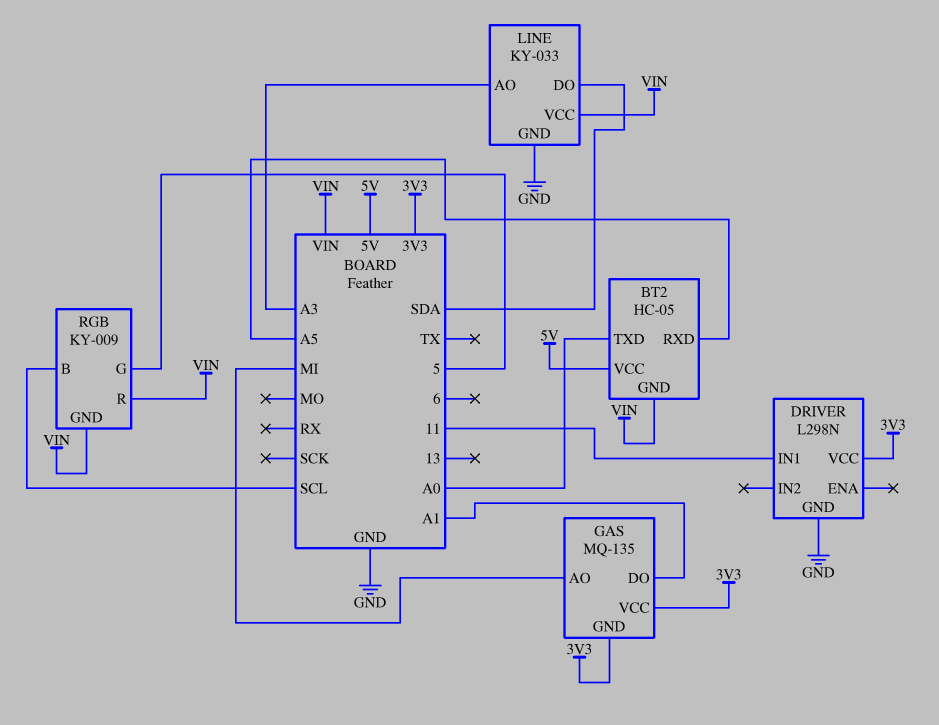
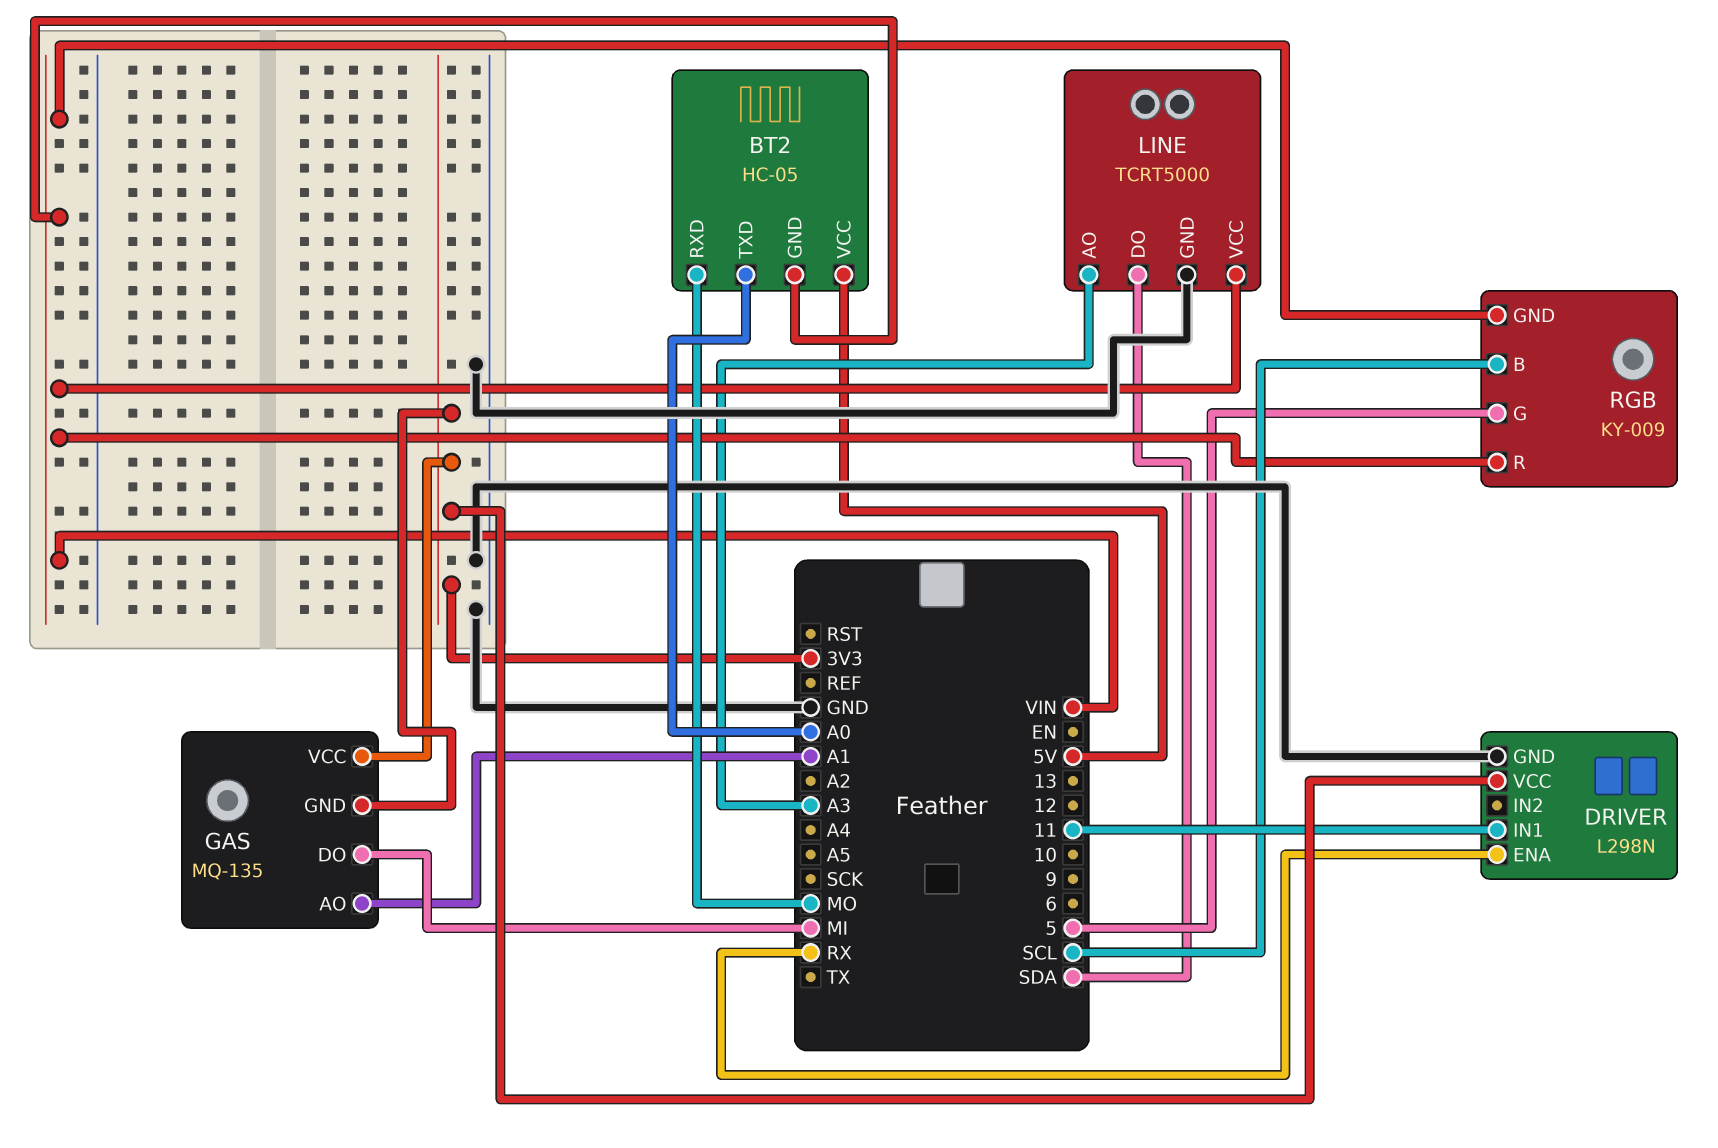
BT2 pin RXD: A5 -> MO
DRIVER pin ENA: none -> RX
GAS pin AO: MI -> A1
GAS pin DO: A1 -> MI
LINE: KY-033 -> TCRT5000

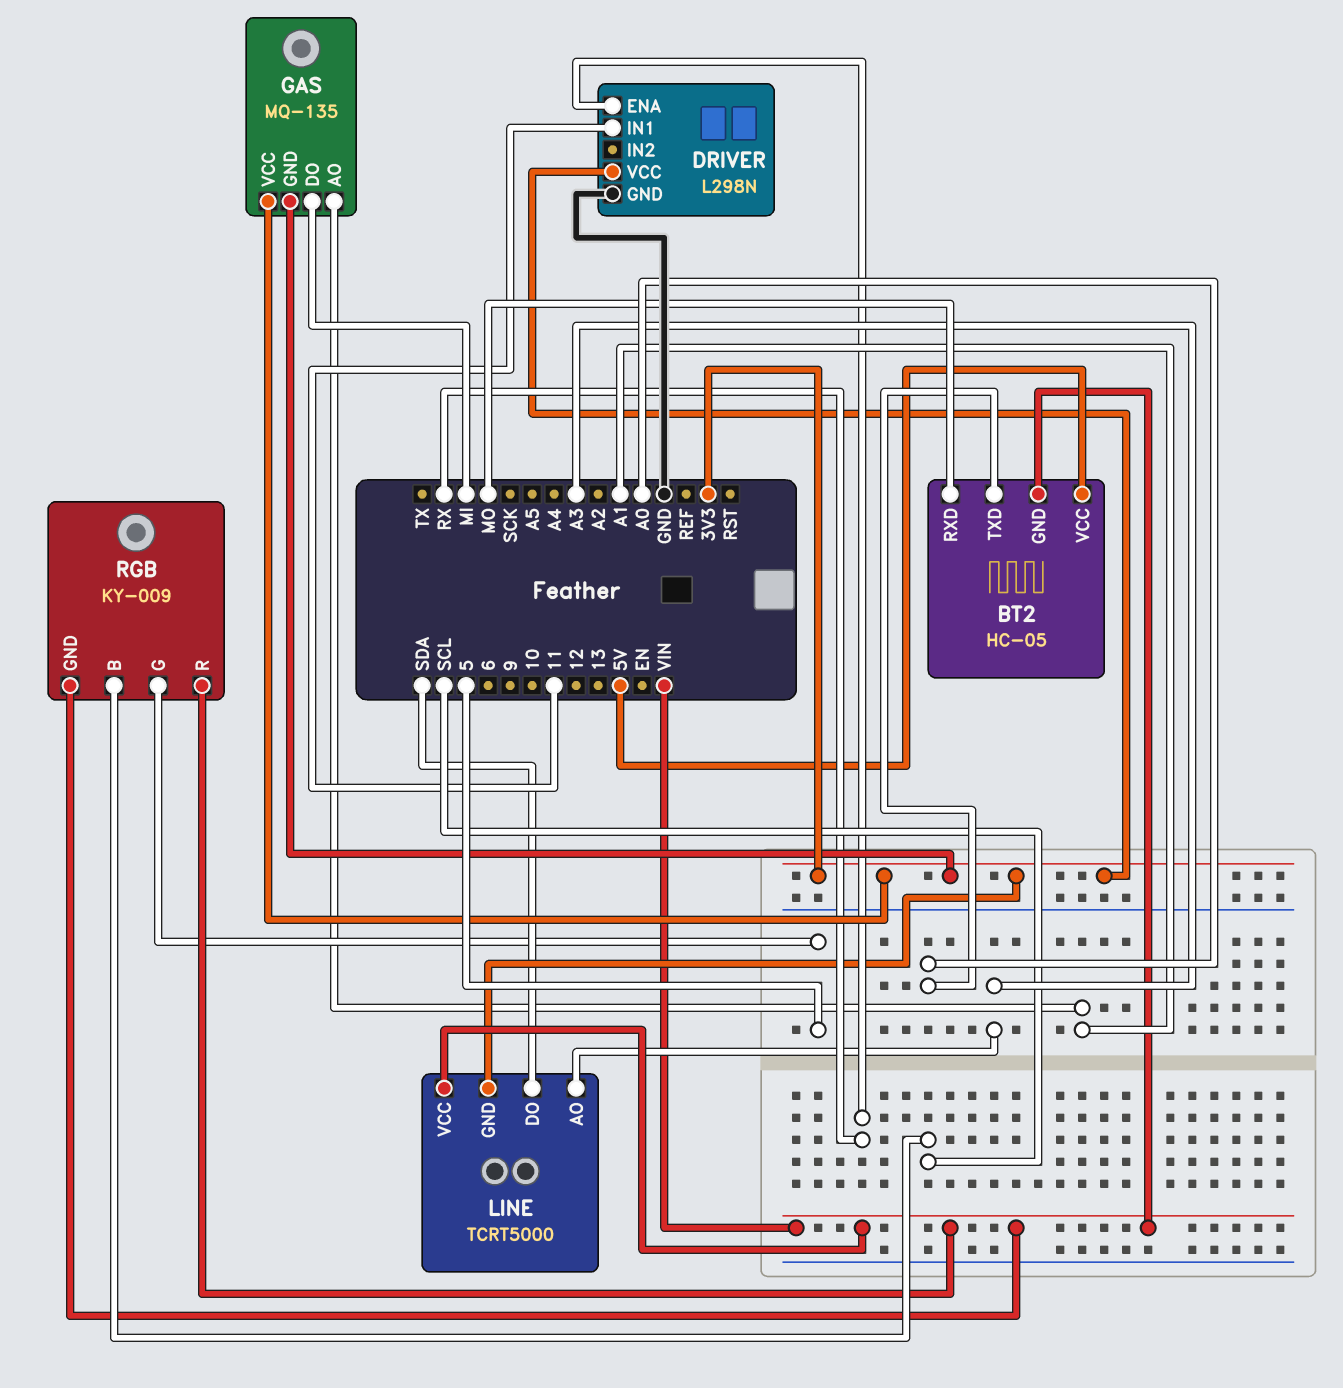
LINE pin GND: GND -> 3V3

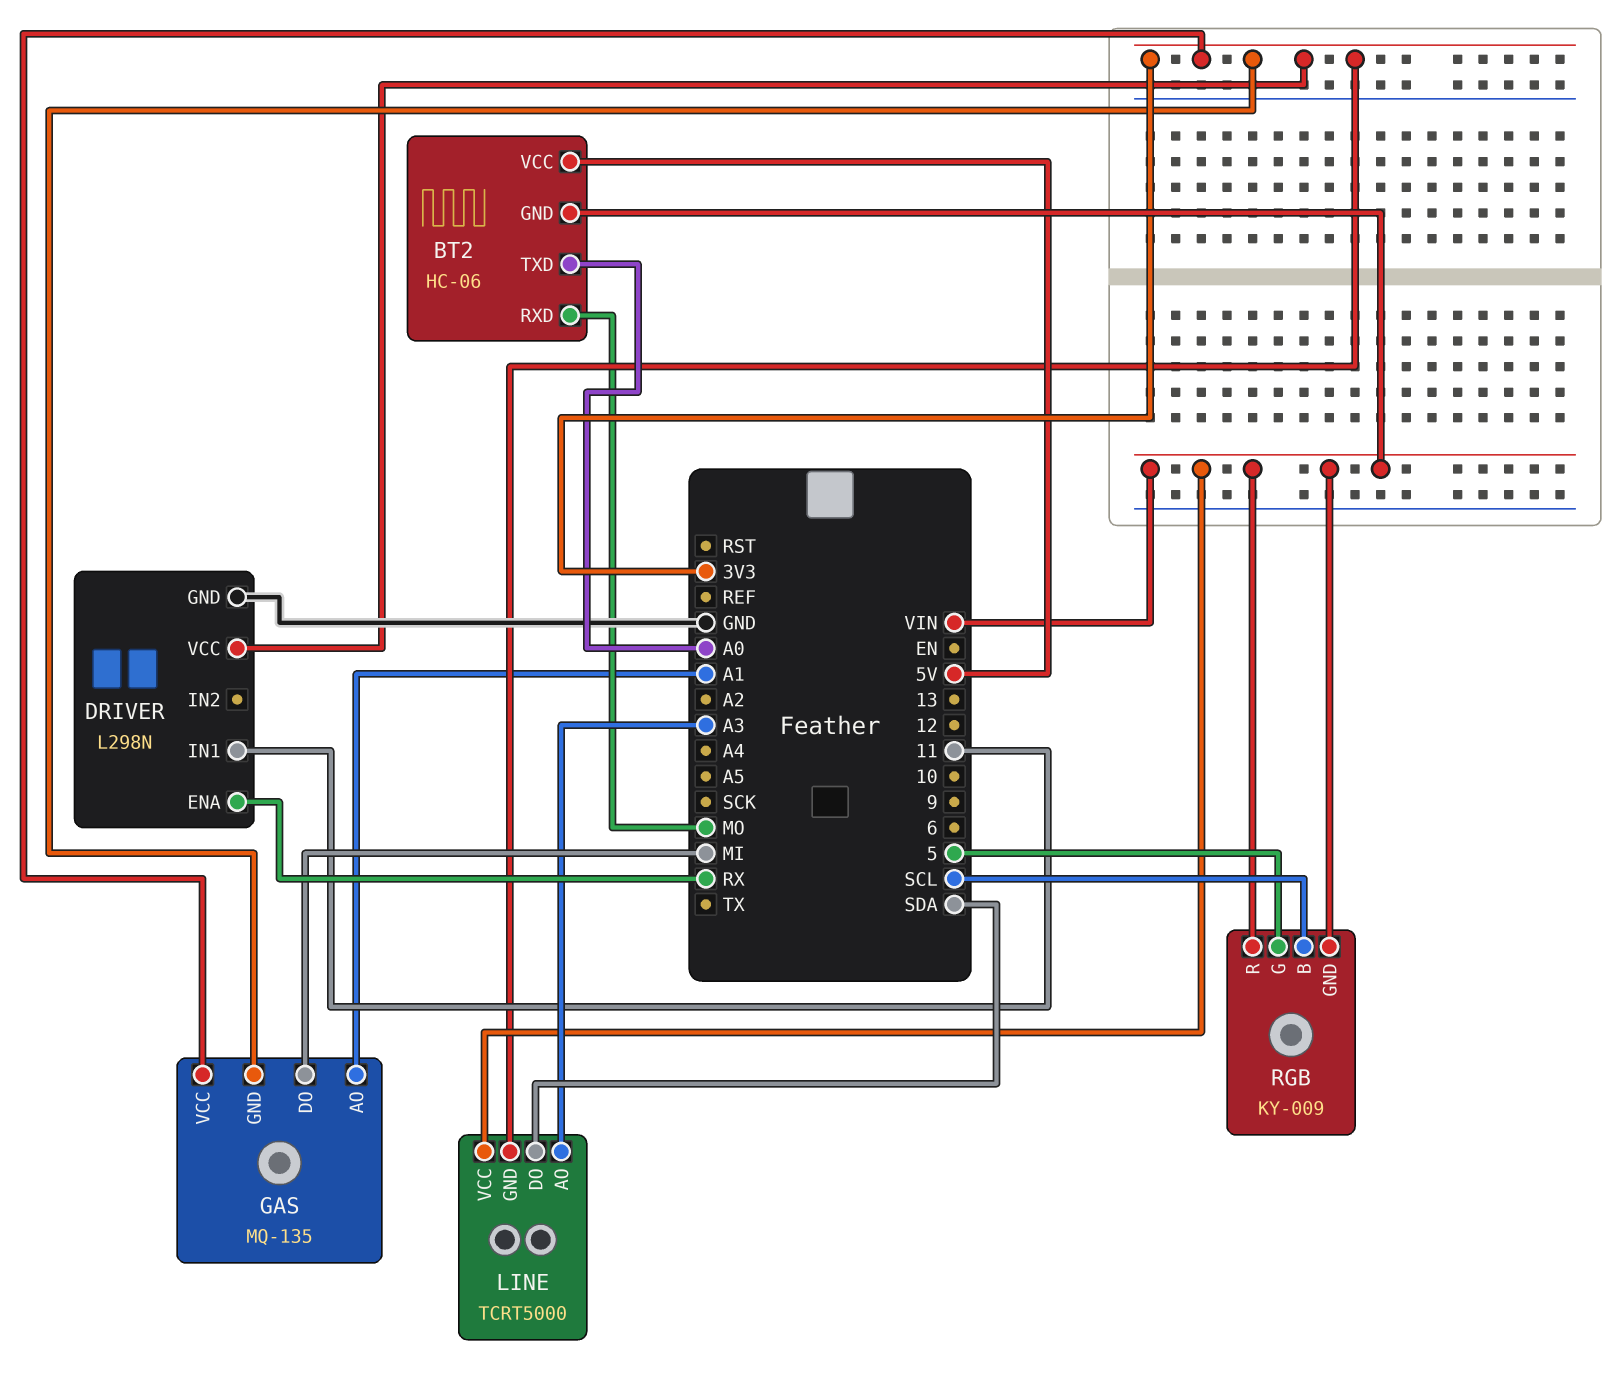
BT2: HC-05 -> HC-06

